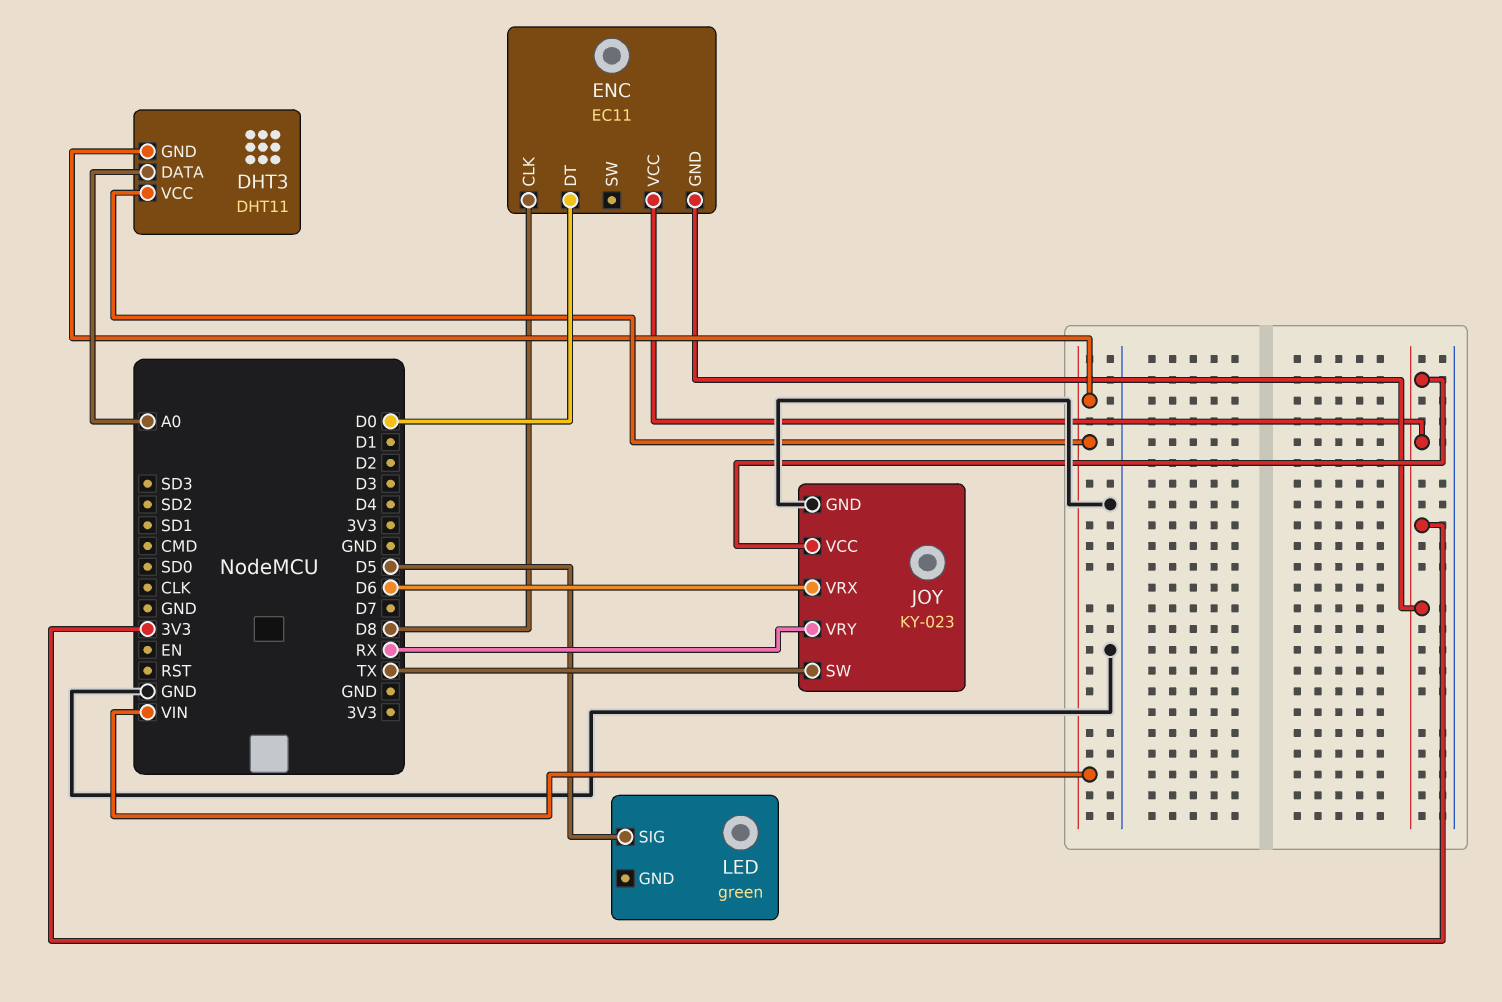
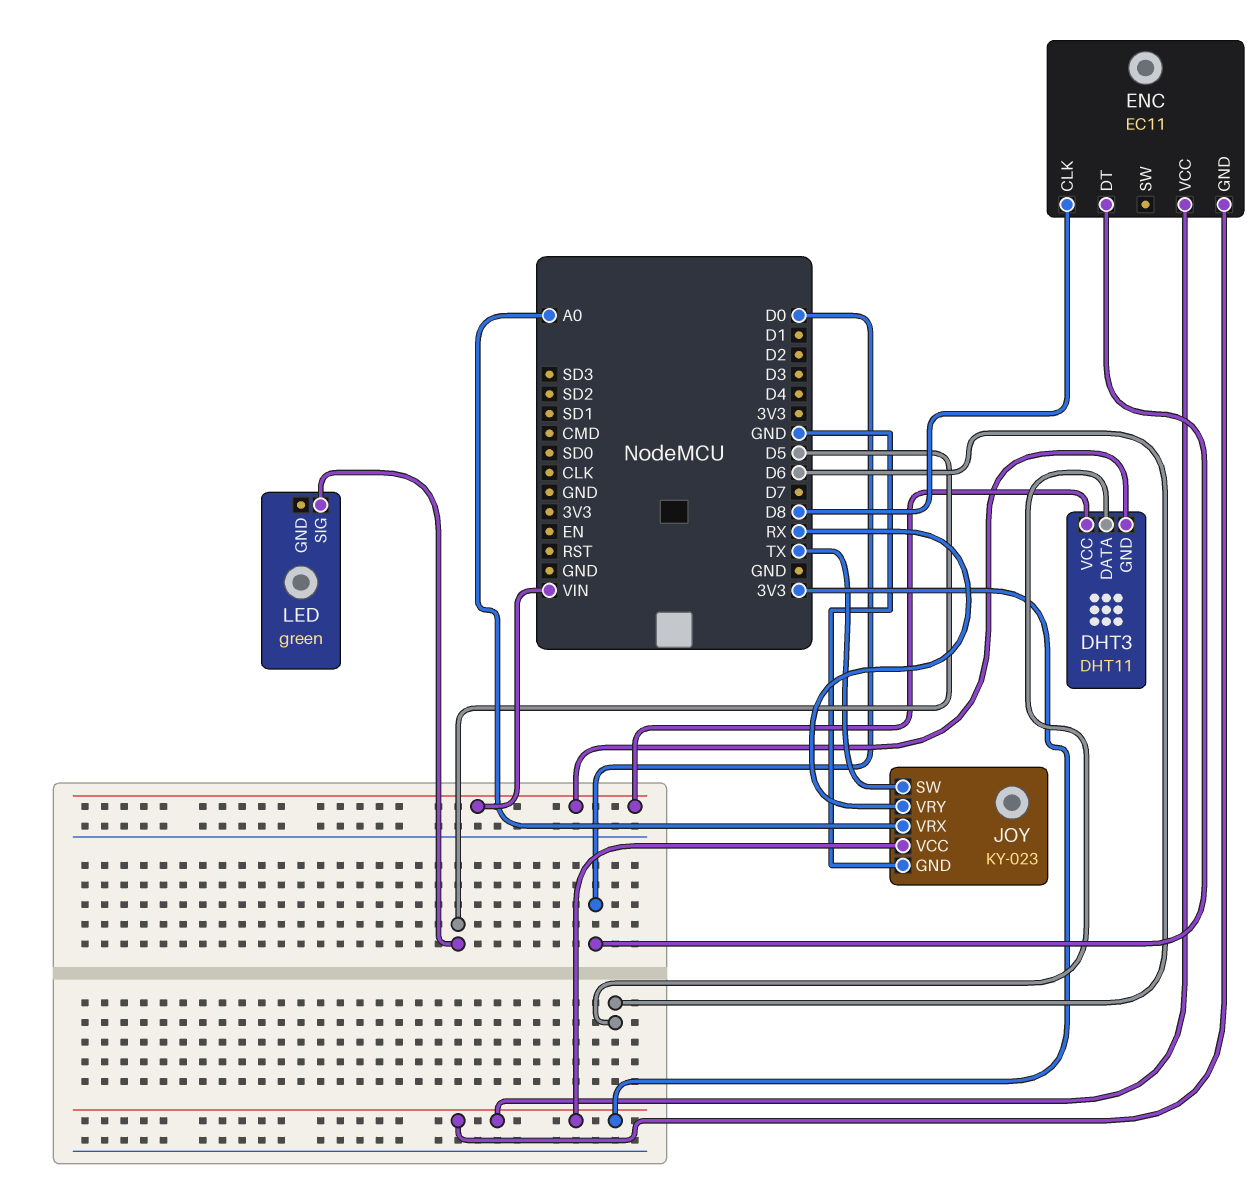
DHT3 pin DATA: A0 -> D6
JOY pin VRX: D6 -> A0

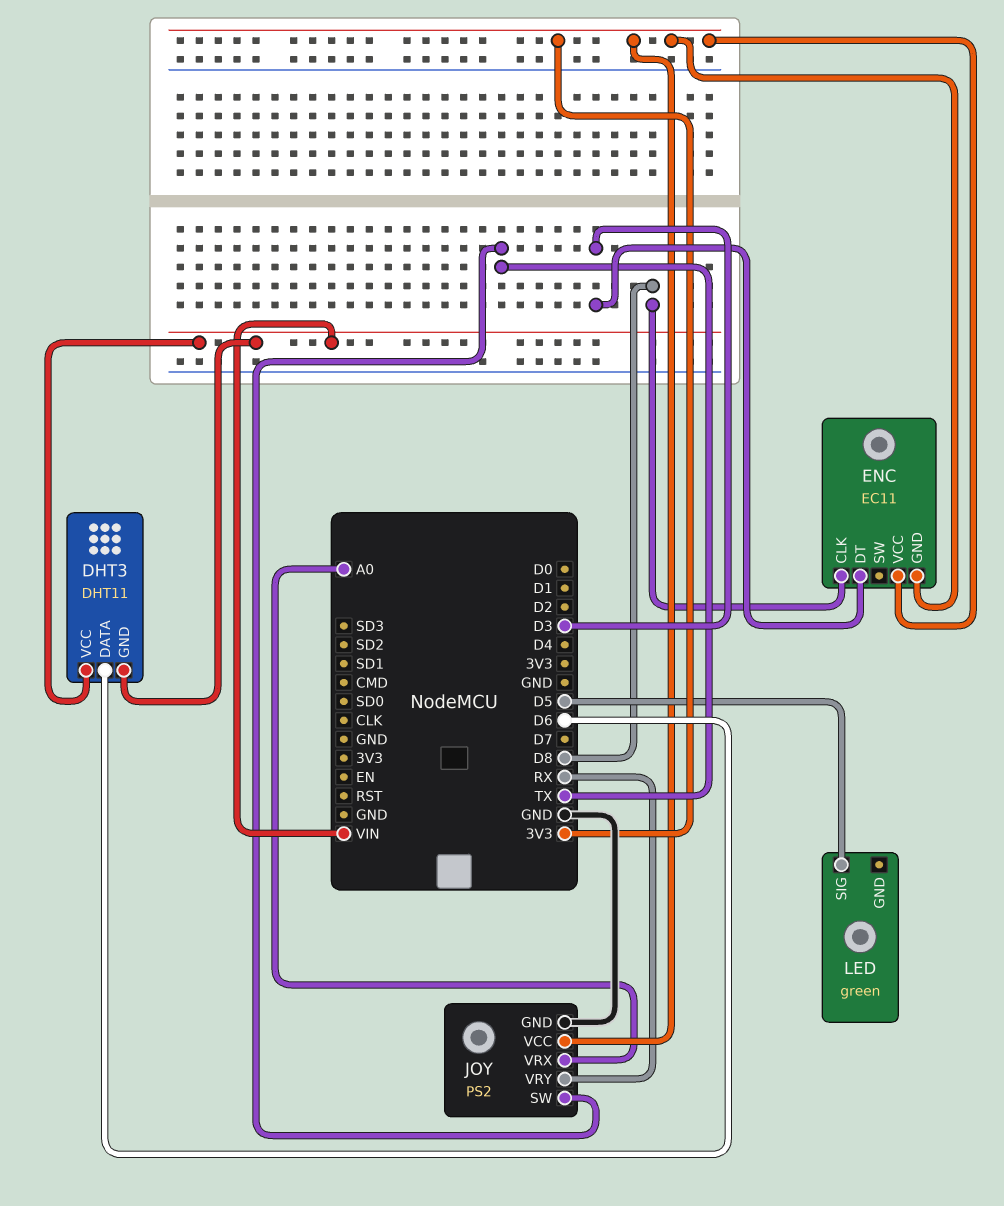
ENC pin DT: D0 -> D3
JOY: KY-023 -> PS2

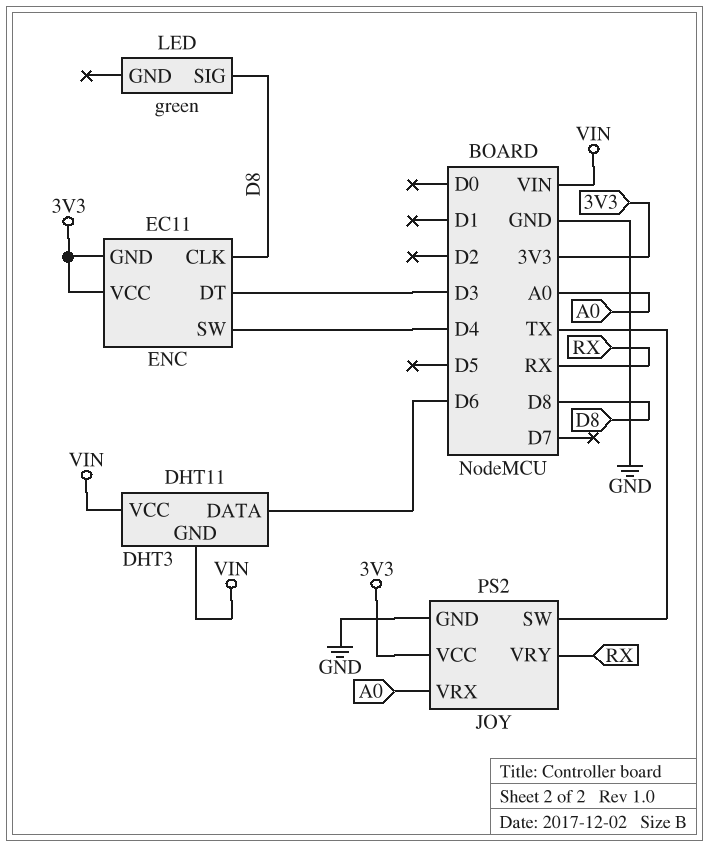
ENC pin SW: none -> D4
LED pin SIG: D5 -> D8

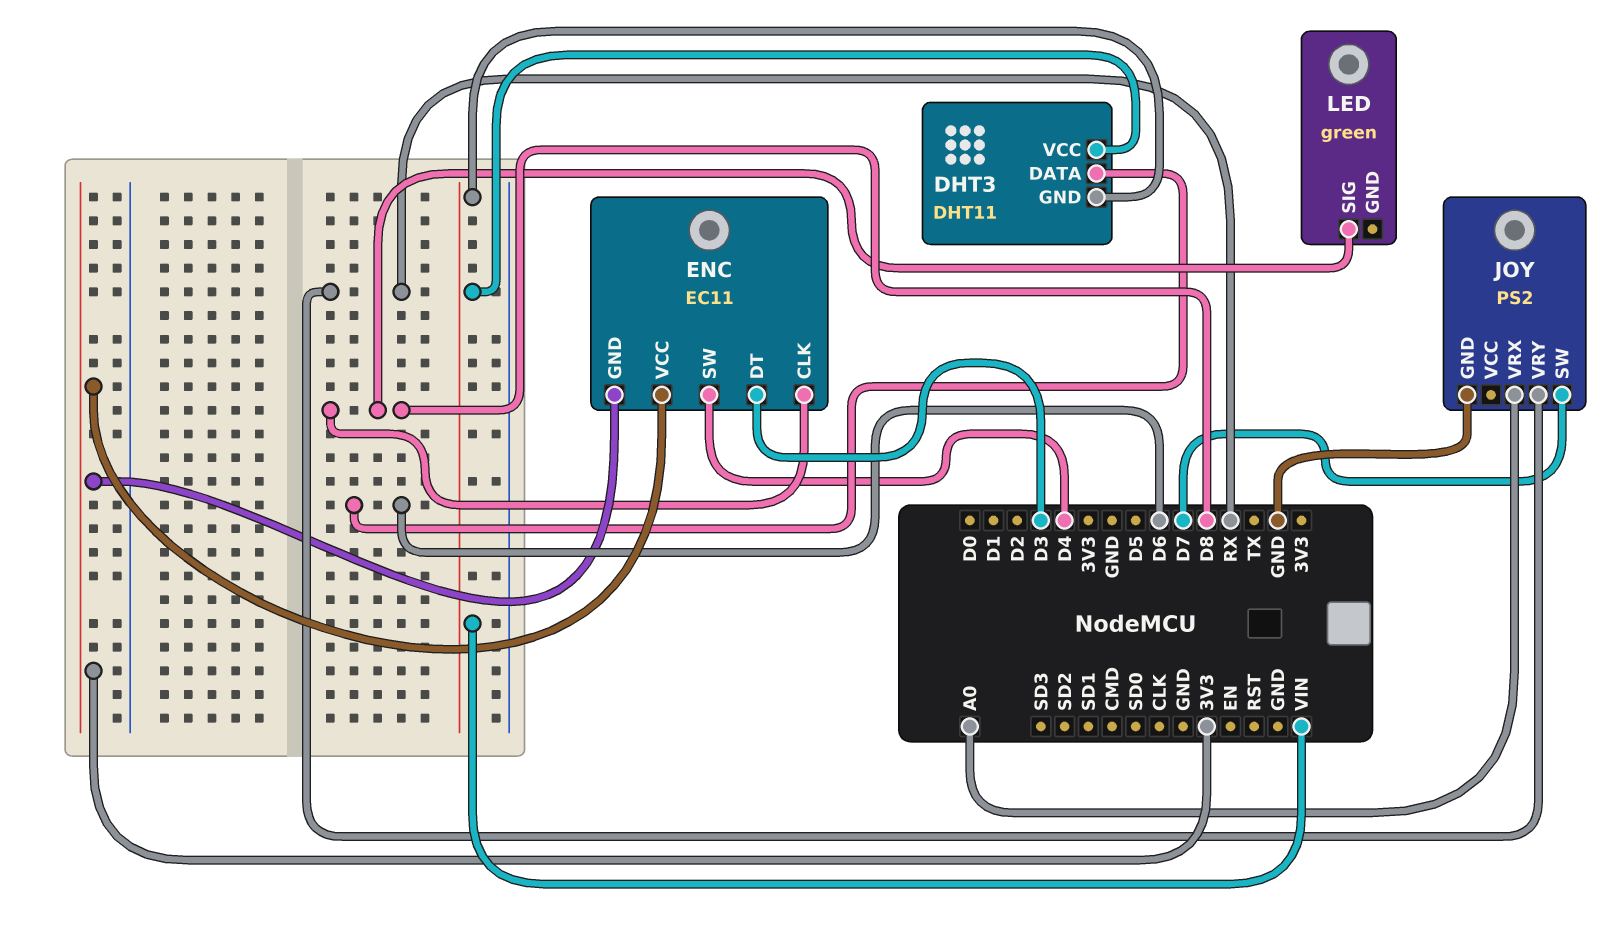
JOY pin SW: TX -> D7
JOY pin VCC: 3V3 -> none

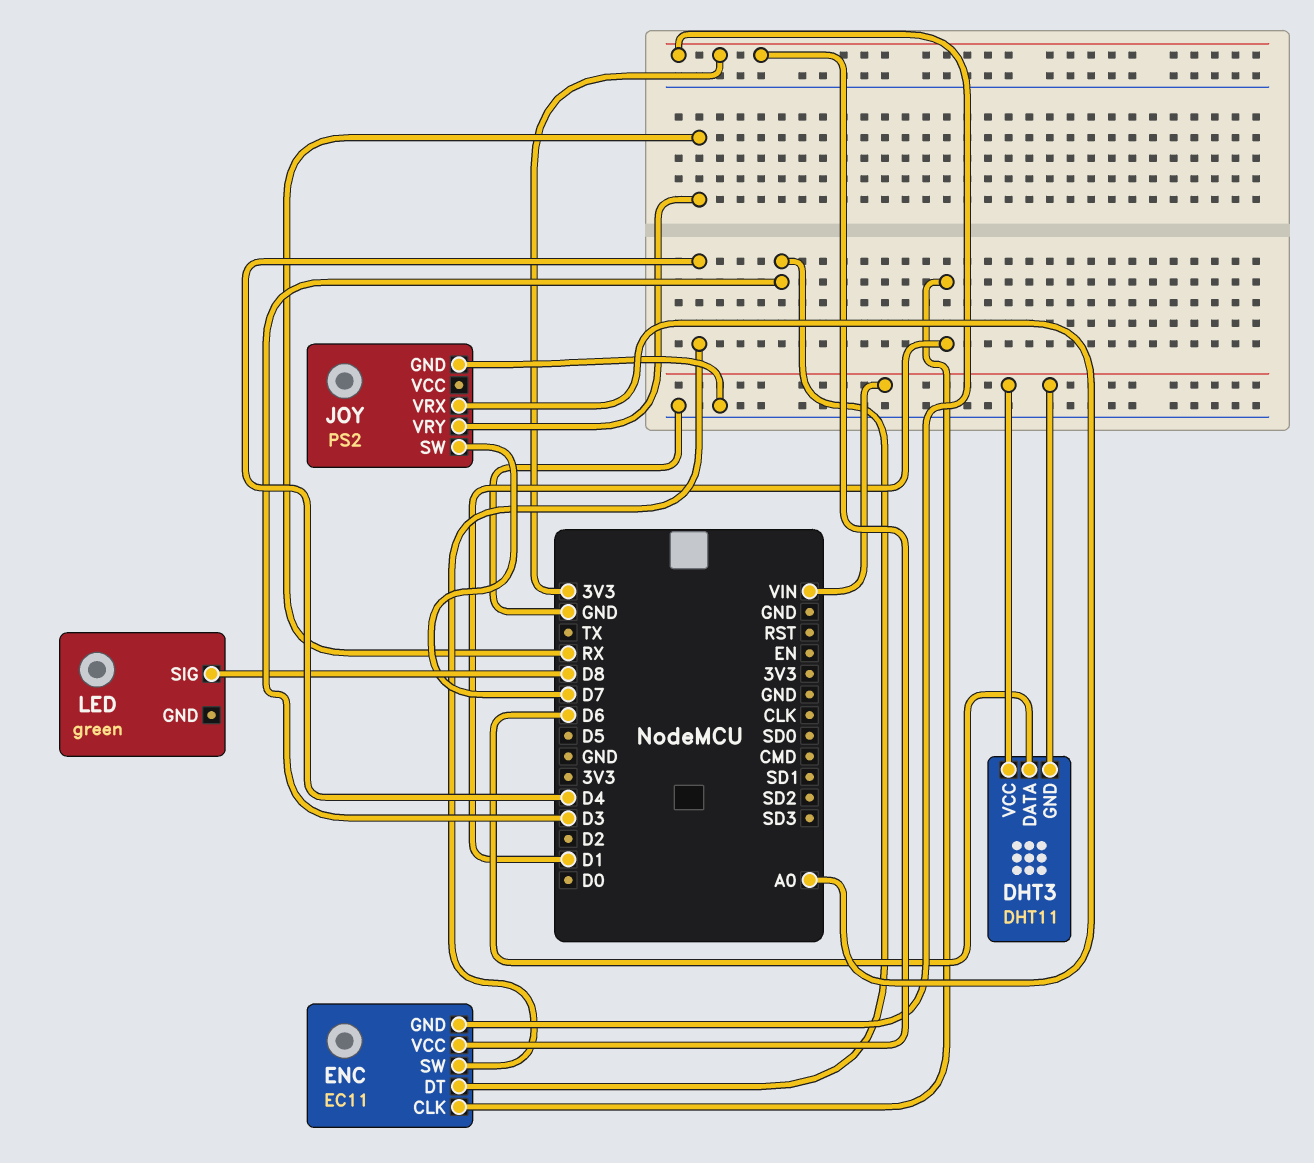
ENC pin CLK: D8 -> D1

